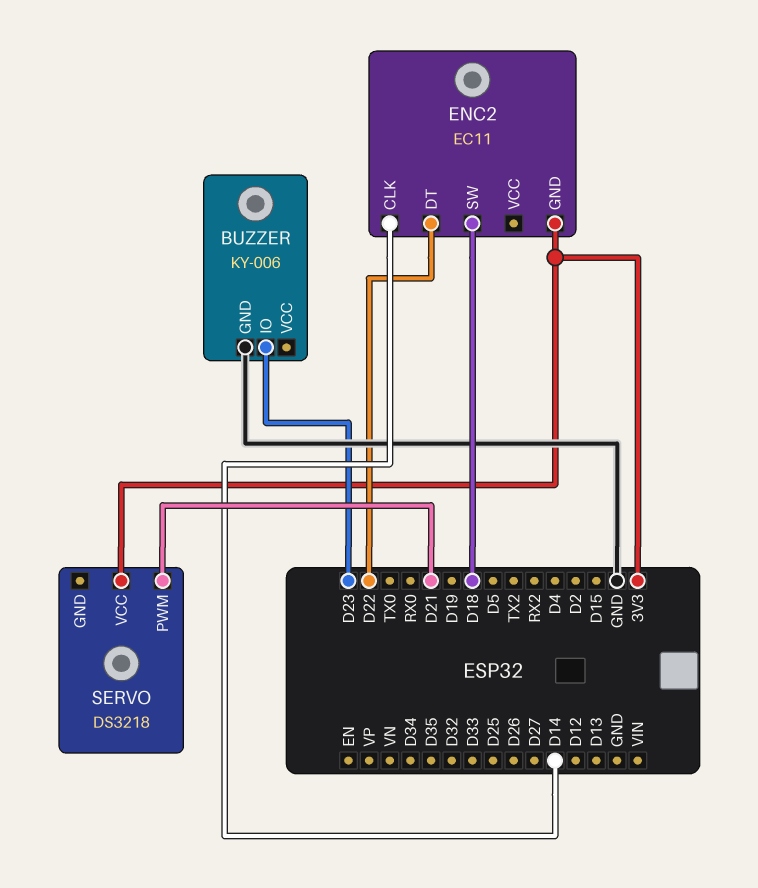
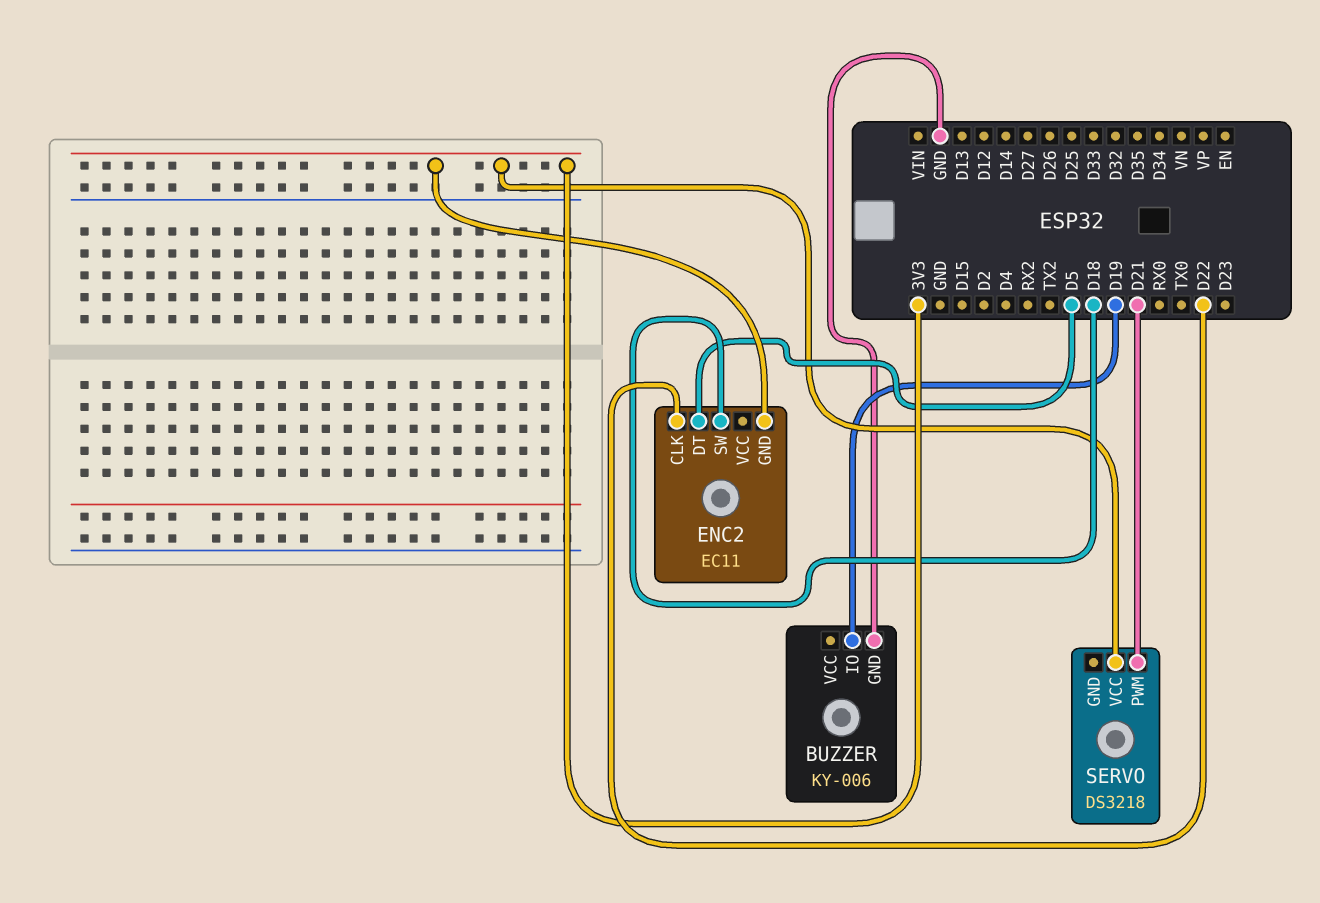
BUZZER pin IO: D23 -> D19
ENC2 pin CLK: D14 -> D22
ENC2 pin DT: D22 -> D5

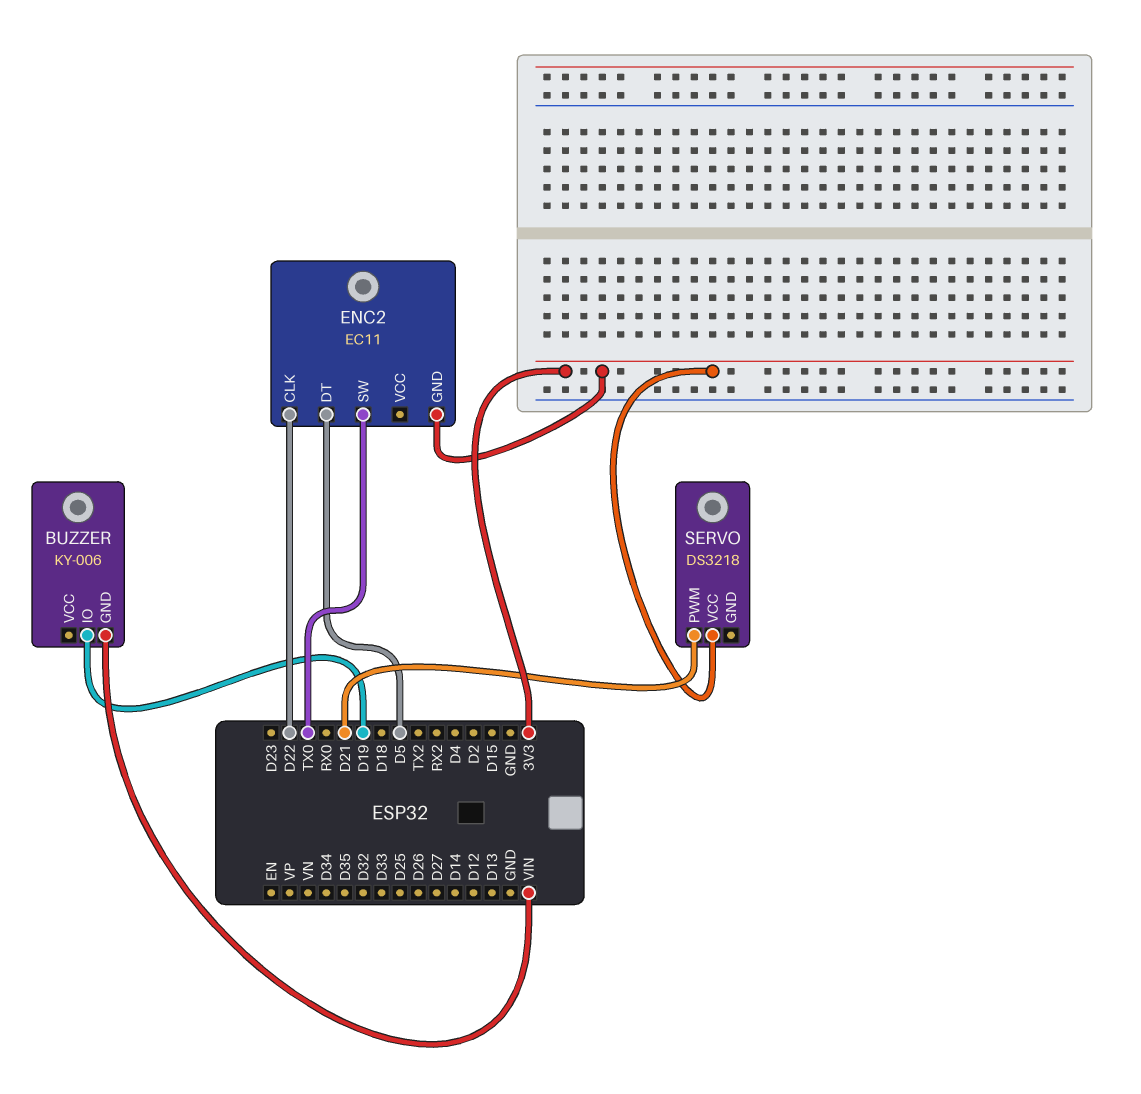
BUZZER pin GND: GND -> VIN
ENC2 pin SW: D18 -> TX0

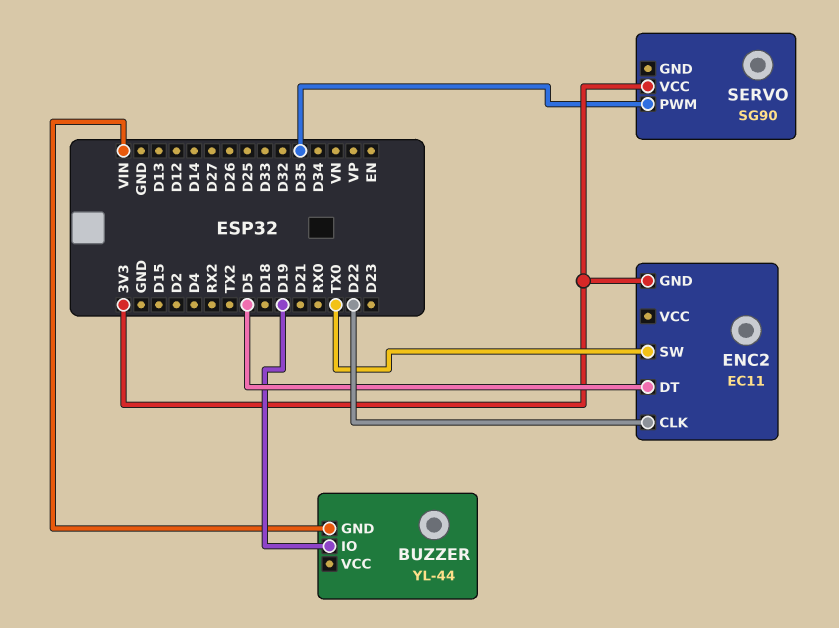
BUZZER: KY-006 -> YL-44
SERVO: DS3218 -> SG90
SERVO pin PWM: D21 -> D35

